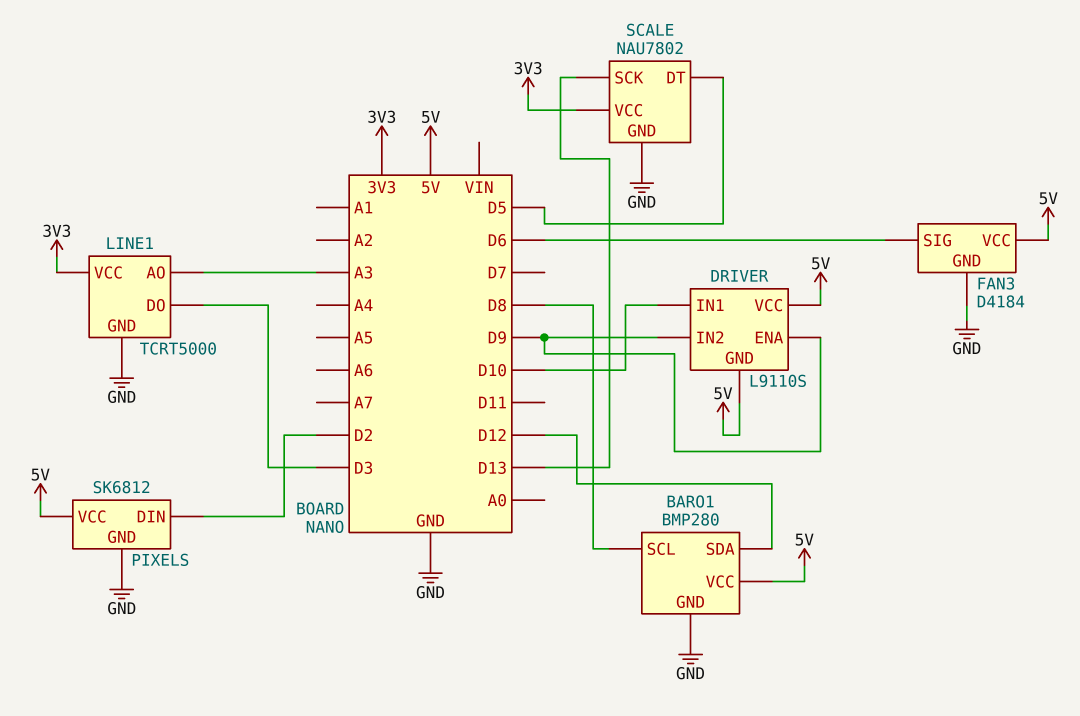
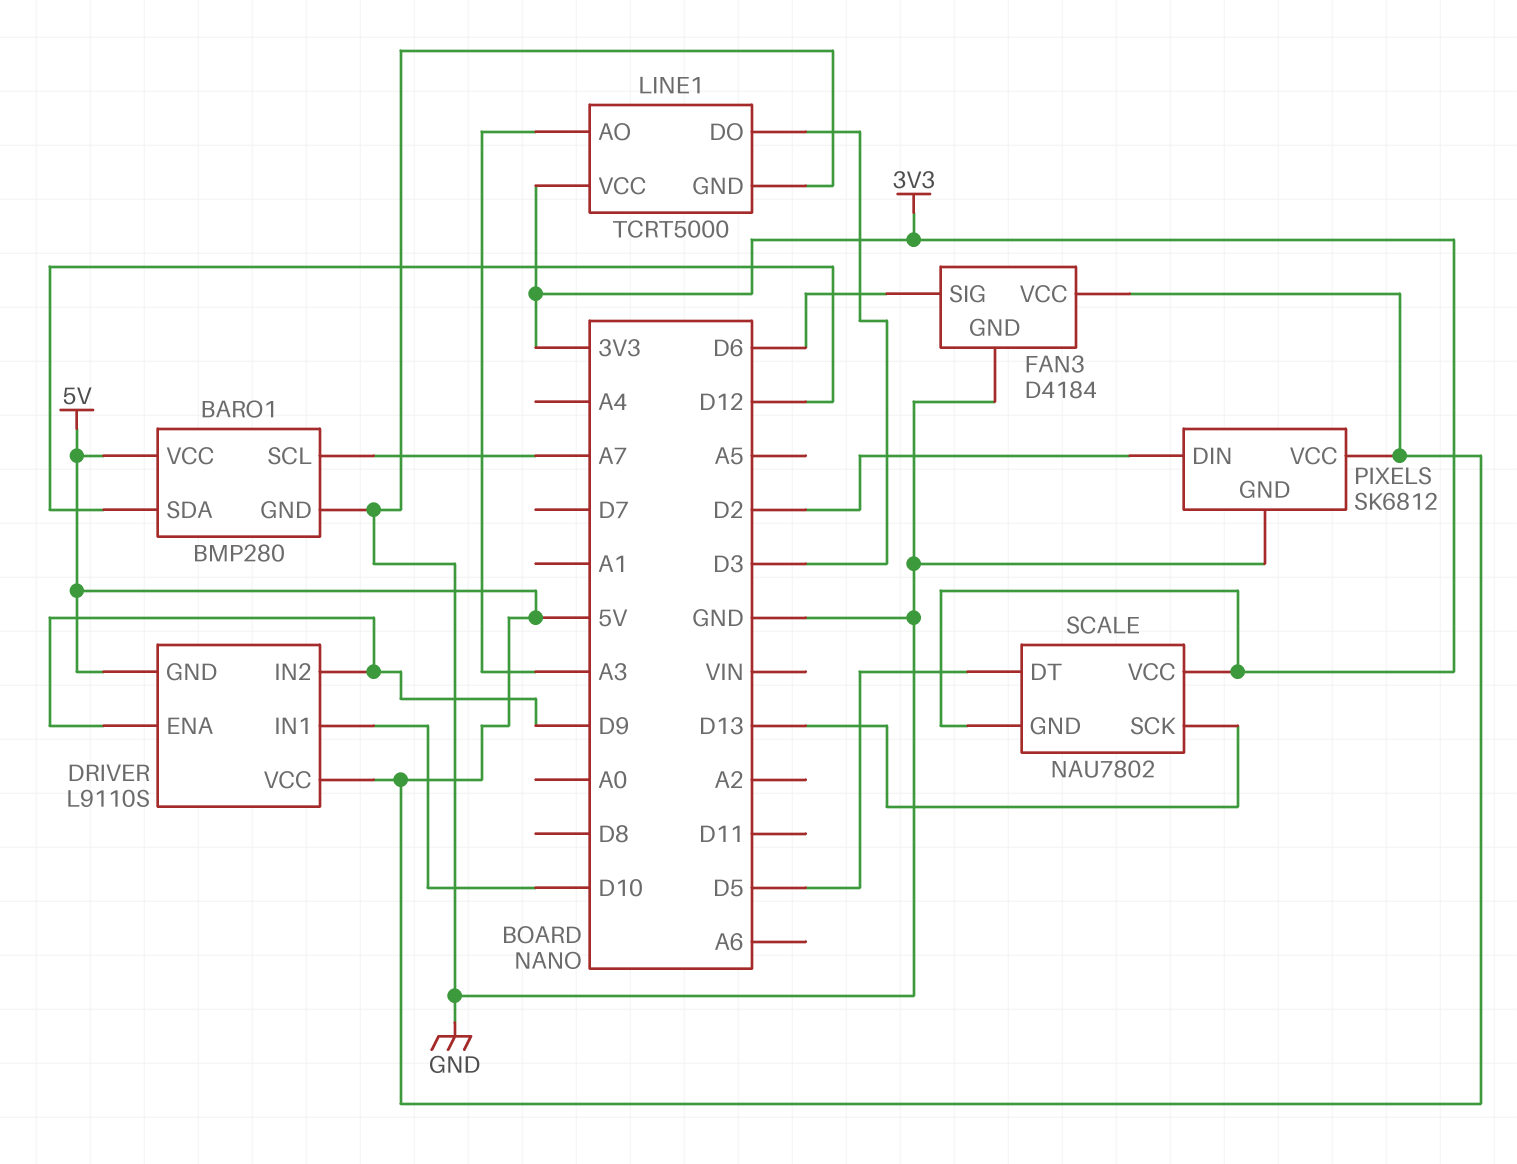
BARO1 pin SCL: D8 -> A7
SCALE pin GND: GND -> 3V3

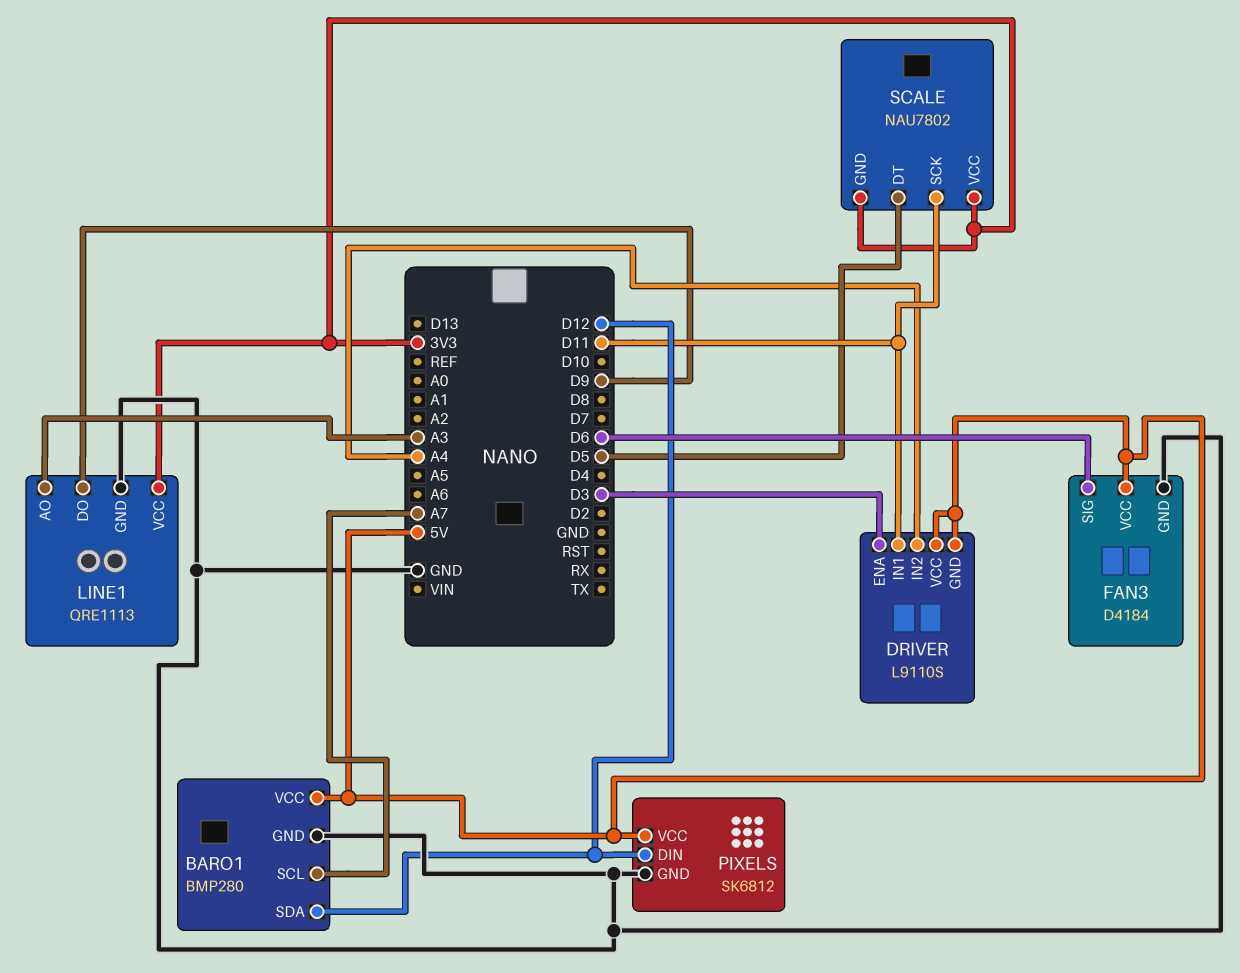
DRIVER pin ENA: D9 -> D3
DRIVER pin IN1: D10 -> D11
DRIVER pin IN2: D9 -> A4
LINE1: TCRT5000 -> QRE1113
LINE1 pin DO: D3 -> D9
PIXELS pin DIN: D2 -> D12
SCALE pin SCK: D13 -> D11

